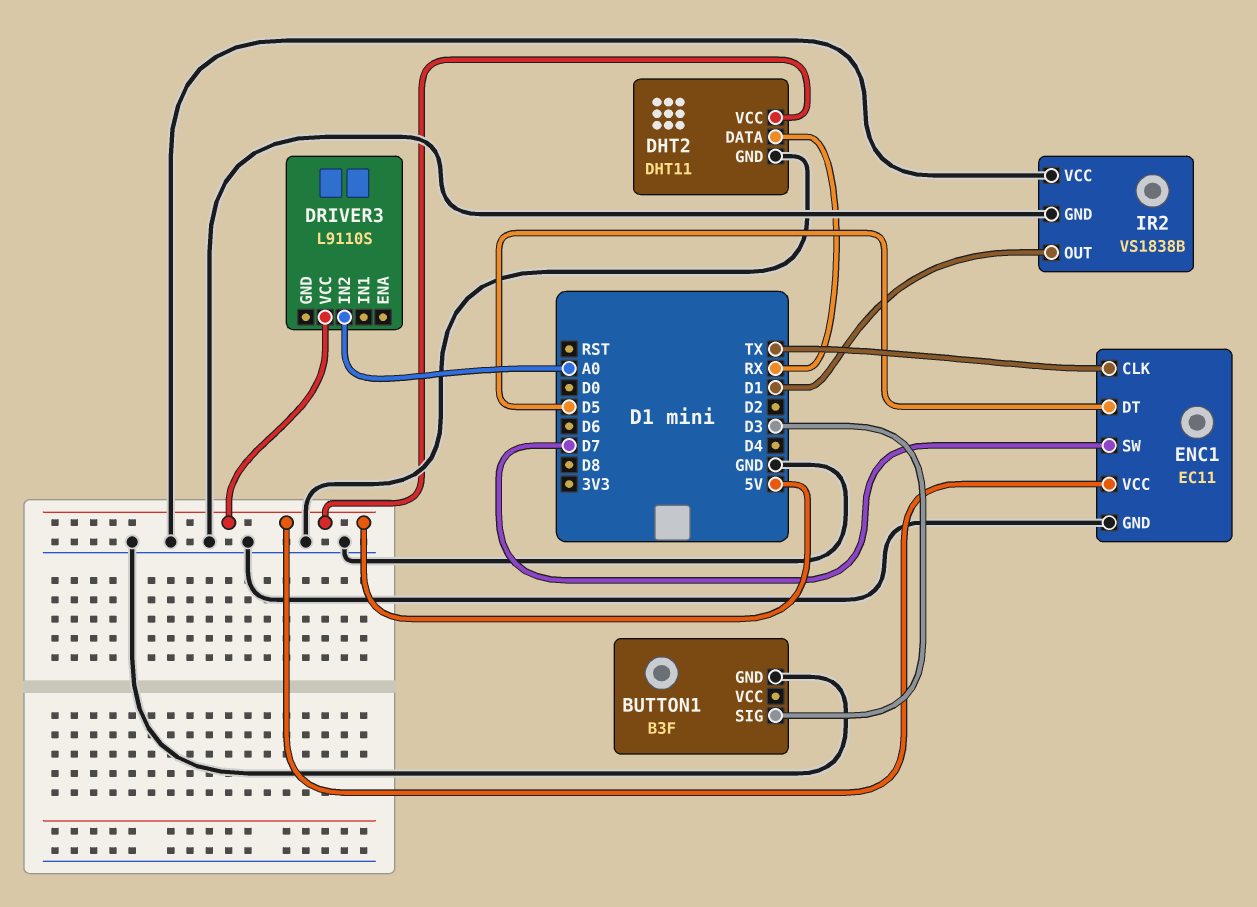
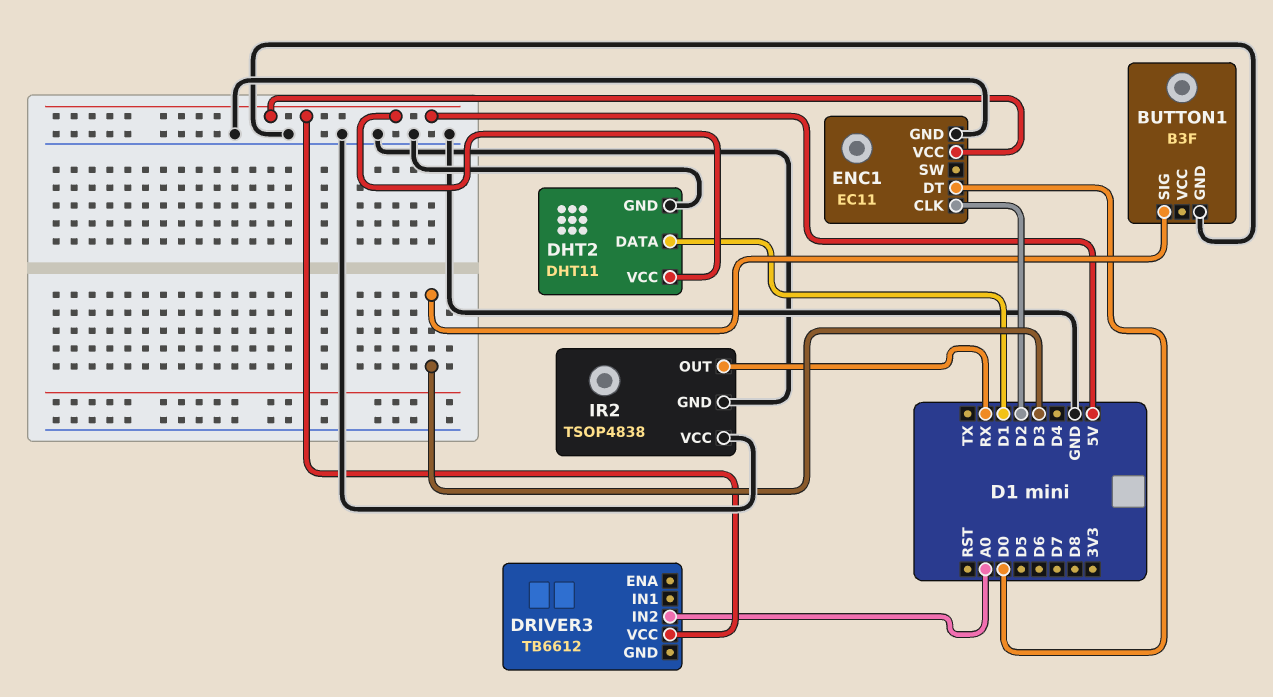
DHT2 pin DATA: RX -> D1
DRIVER3: L9110S -> TB6612
ENC1 pin CLK: TX -> D2
ENC1 pin DT: D5 -> D0
ENC1 pin SW: D7 -> none
IR2: VS1838B -> TSOP4838
IR2 pin OUT: D1 -> RX

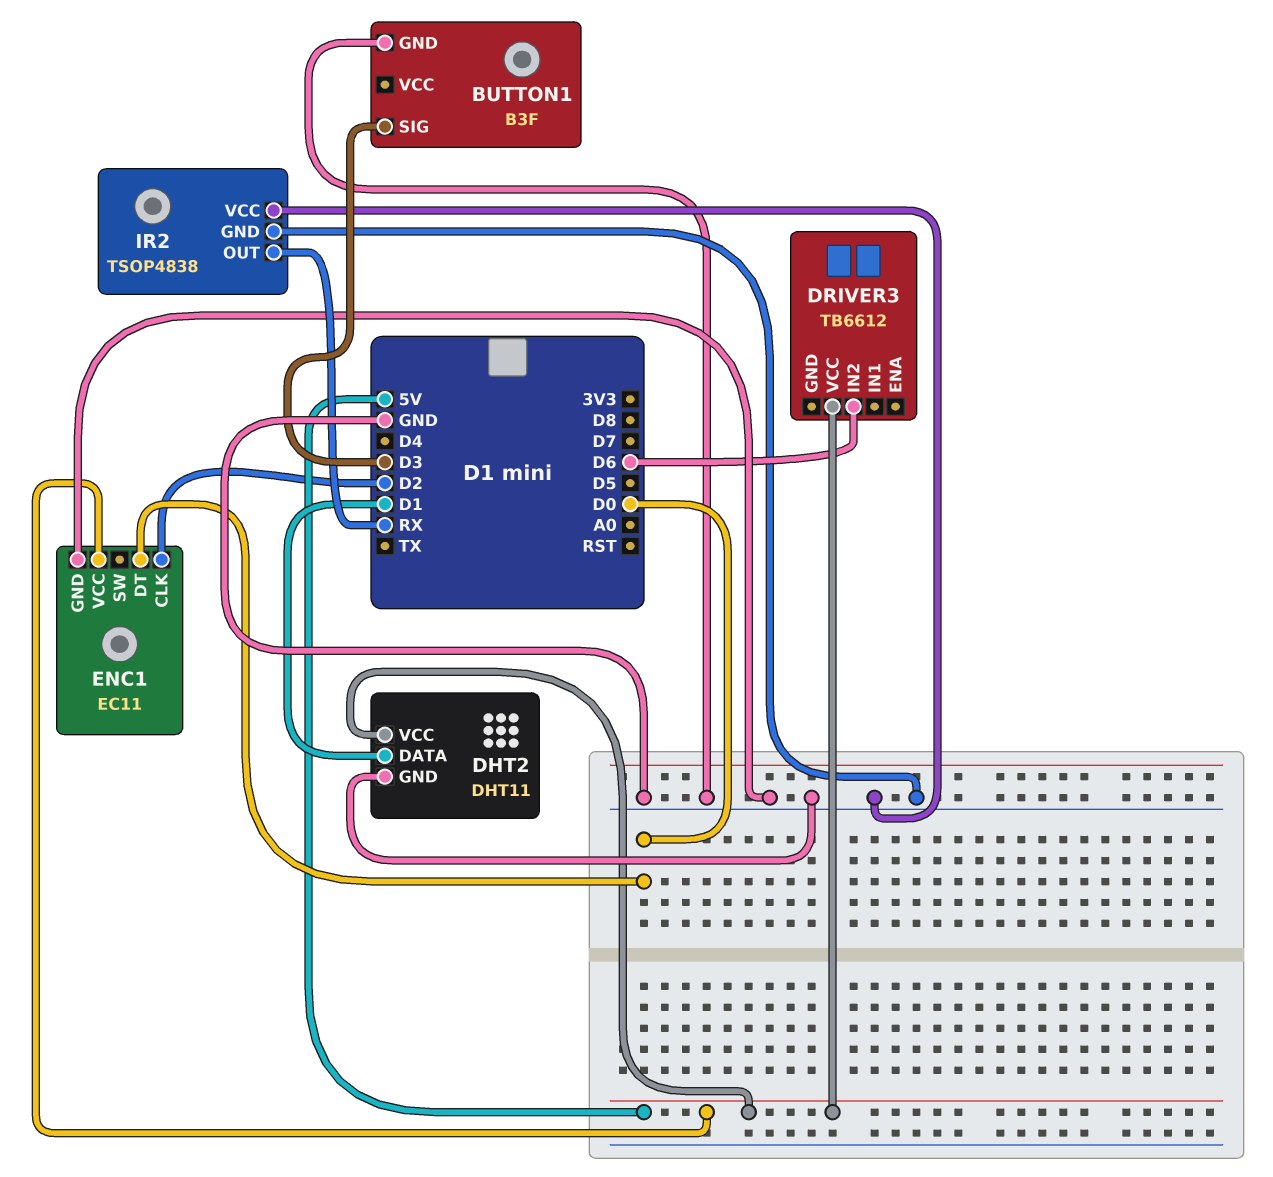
DRIVER3 pin IN2: A0 -> D6

